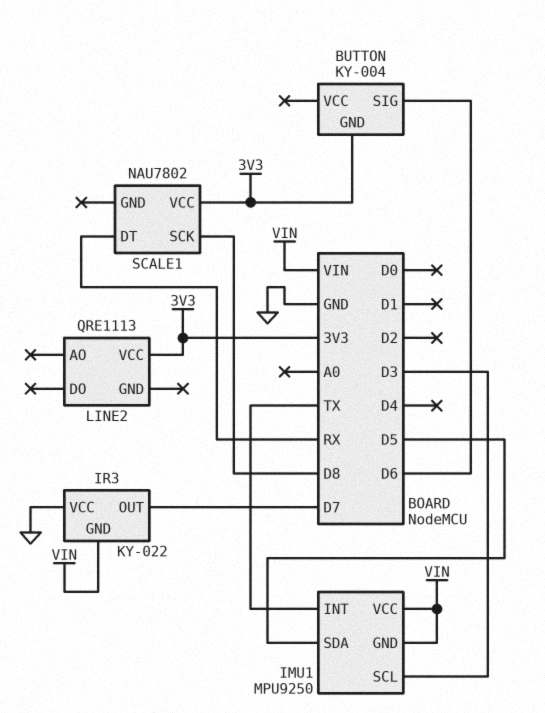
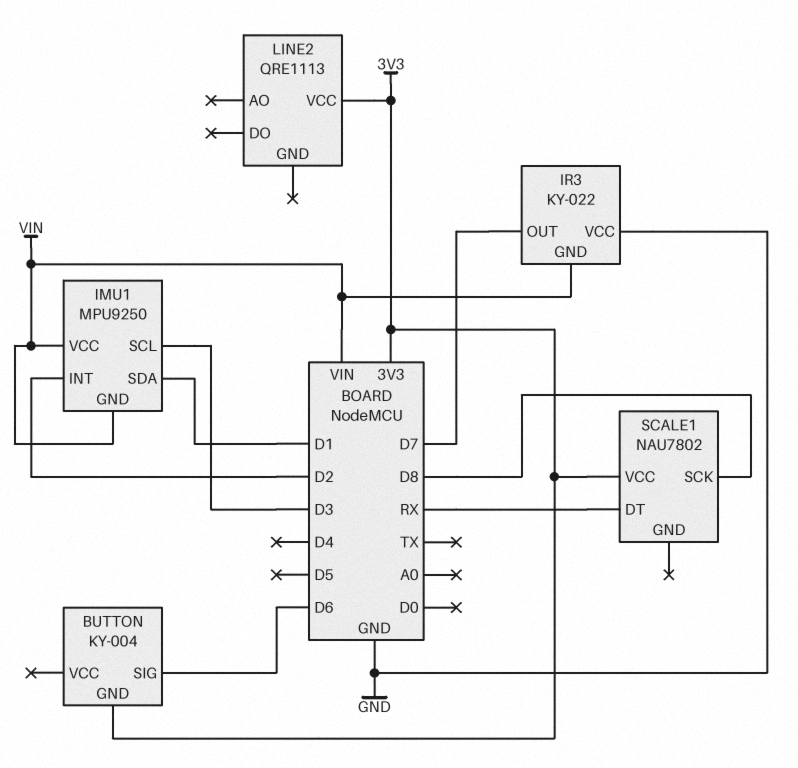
IMU1 pin INT: TX -> D2
IMU1 pin SDA: D5 -> D1

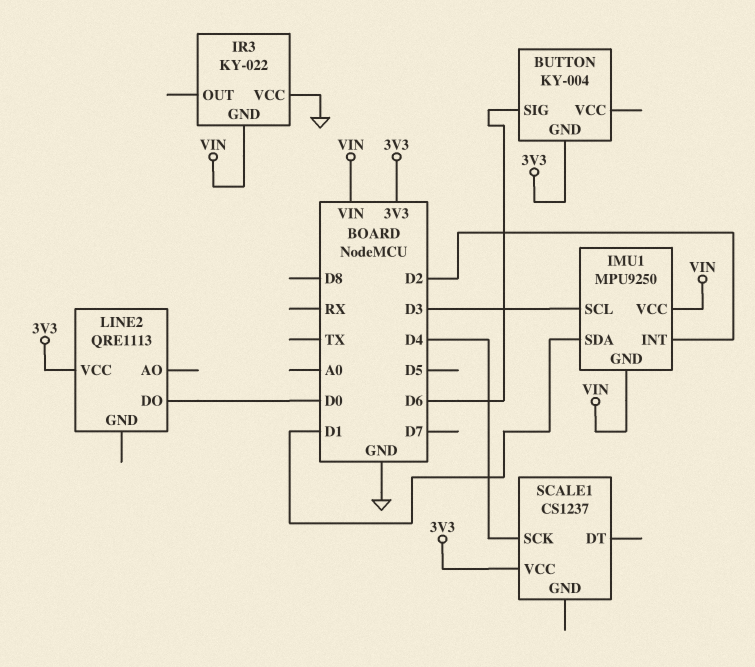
IR3 pin OUT: D7 -> none
LINE2 pin DO: none -> D0
SCALE1: NAU7802 -> CS1237
SCALE1 pin DT: RX -> none
SCALE1 pin SCK: D8 -> D4

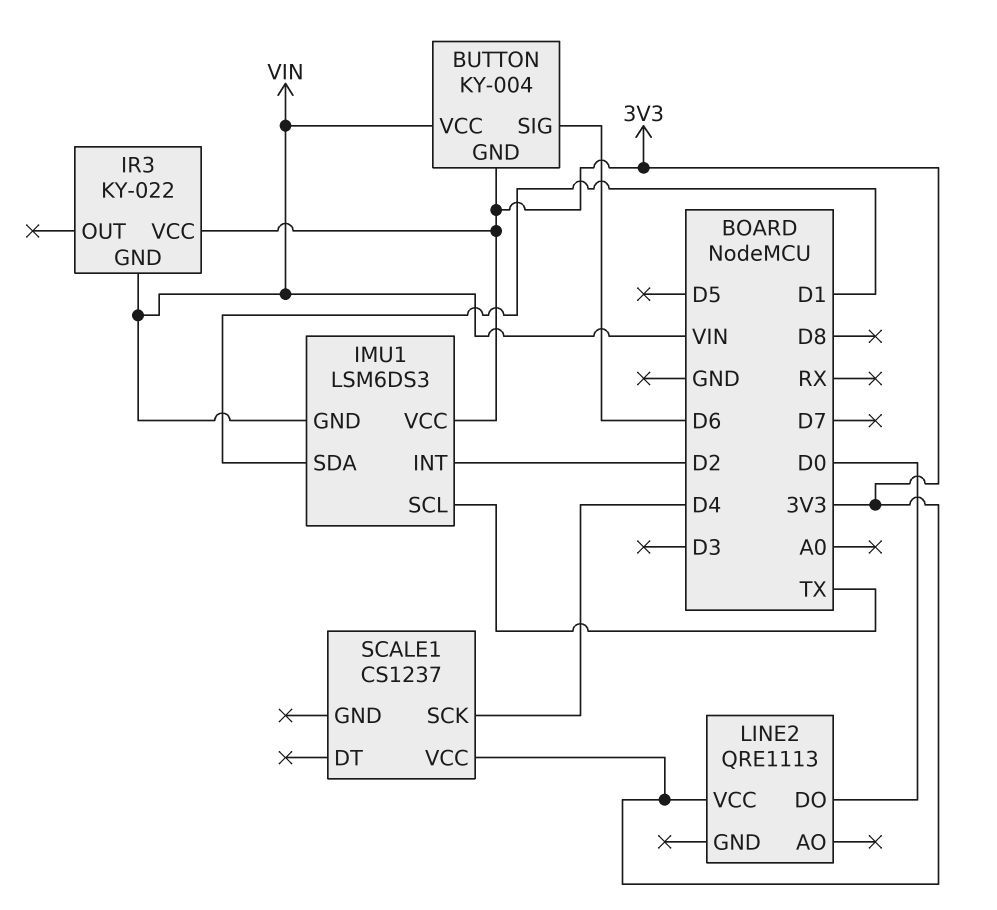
BUTTON pin VCC: none -> VIN
IMU1: MPU9250 -> LSM6DS3
IMU1 pin SCL: D3 -> TX
IMU1 pin VCC: VIN -> 3V3
IR3 pin VCC: GND -> 3V3

